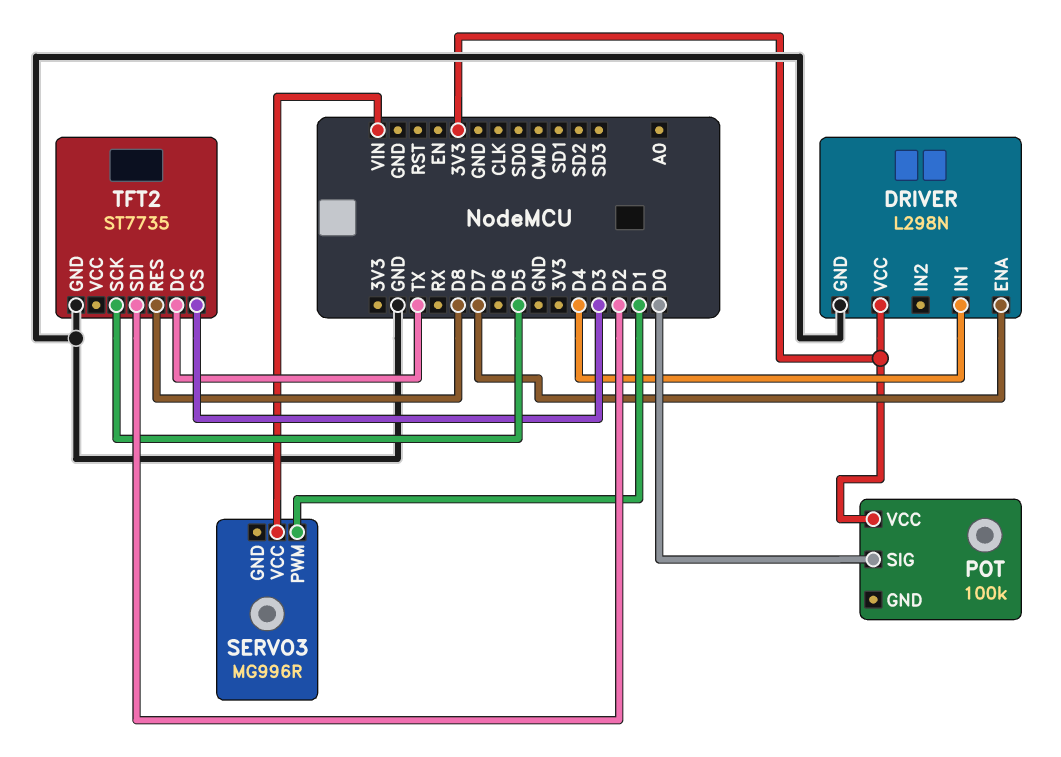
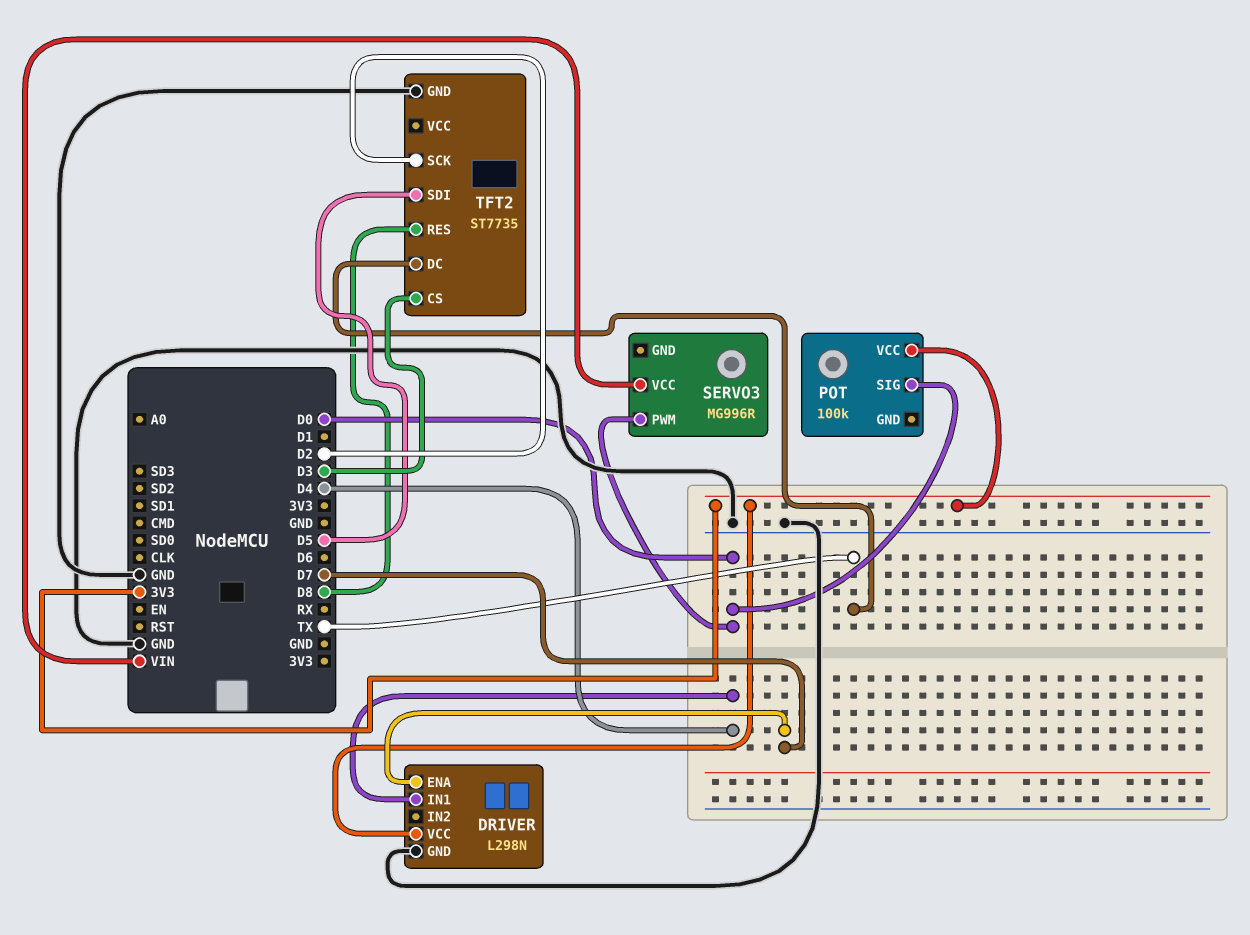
SERVO3 pin PWM: D1 -> D0
TFT2 pin SCK: D5 -> D2
TFT2 pin SDI: D2 -> D5

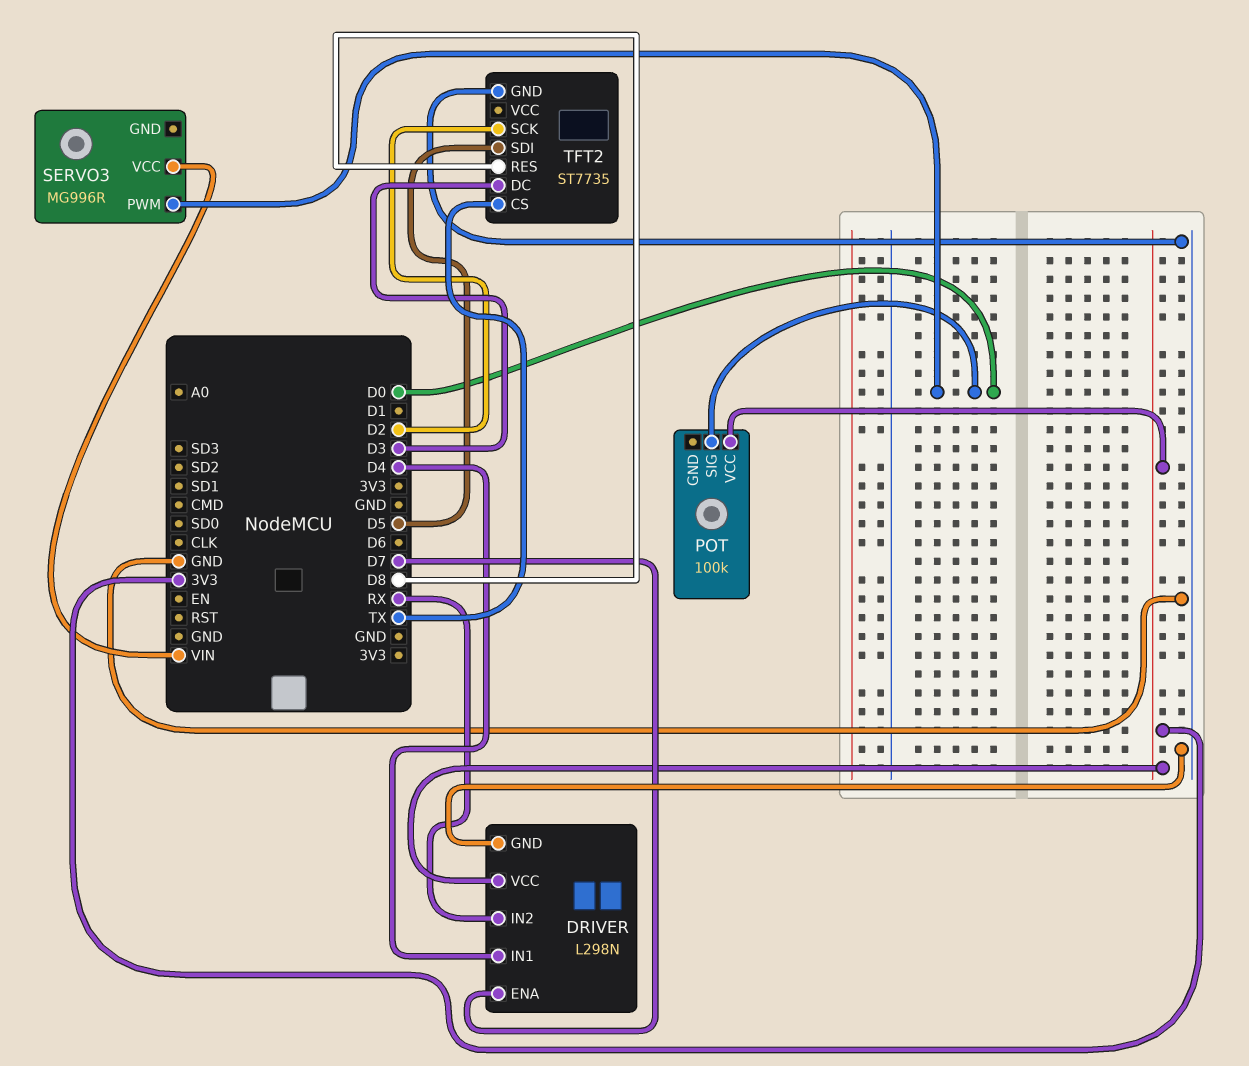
DRIVER pin IN2: none -> RX
TFT2 pin CS: D3 -> TX
TFT2 pin DC: TX -> D3

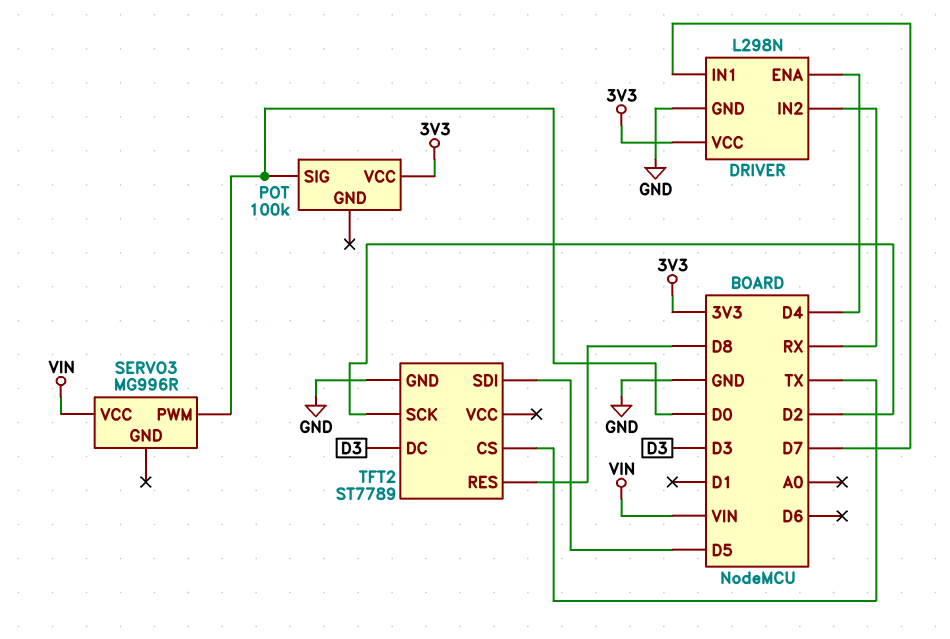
DRIVER pin ENA: D7 -> D4
DRIVER pin IN1: D4 -> D7
TFT2: ST7735 -> ST7789

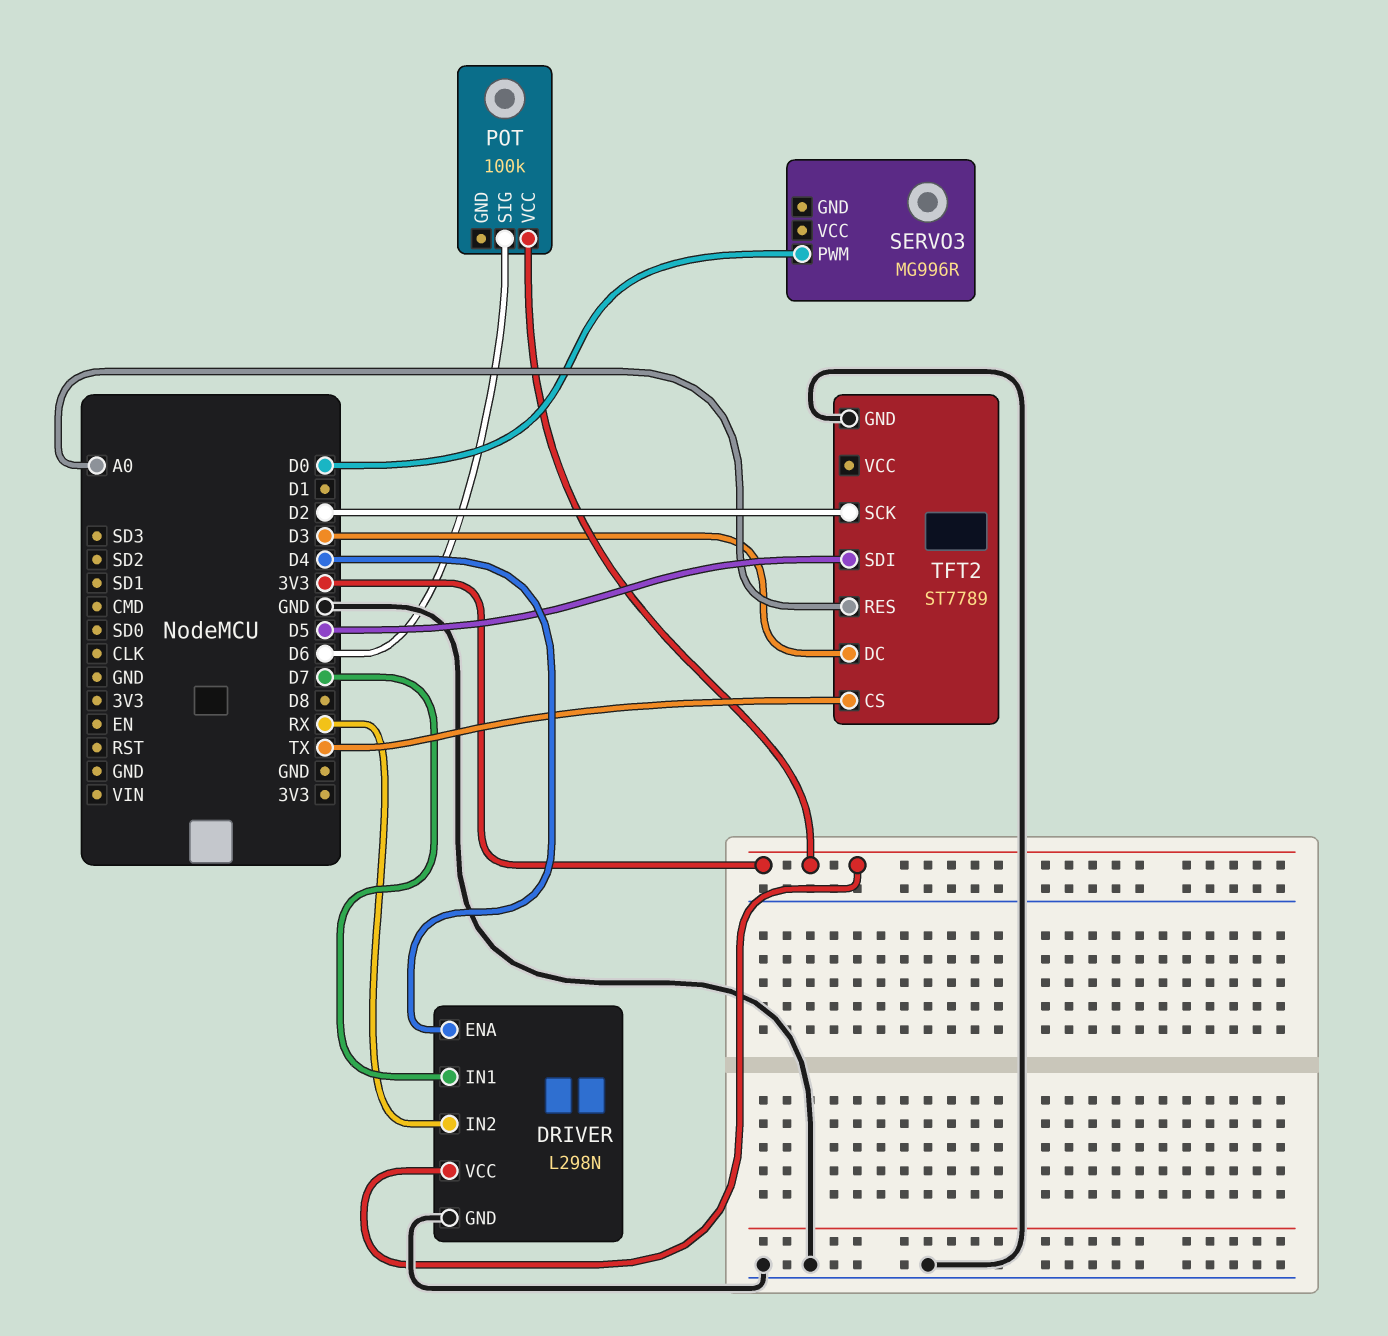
POT pin SIG: D0 -> D6
SERVO3 pin VCC: VIN -> none
TFT2 pin RES: D8 -> A0

